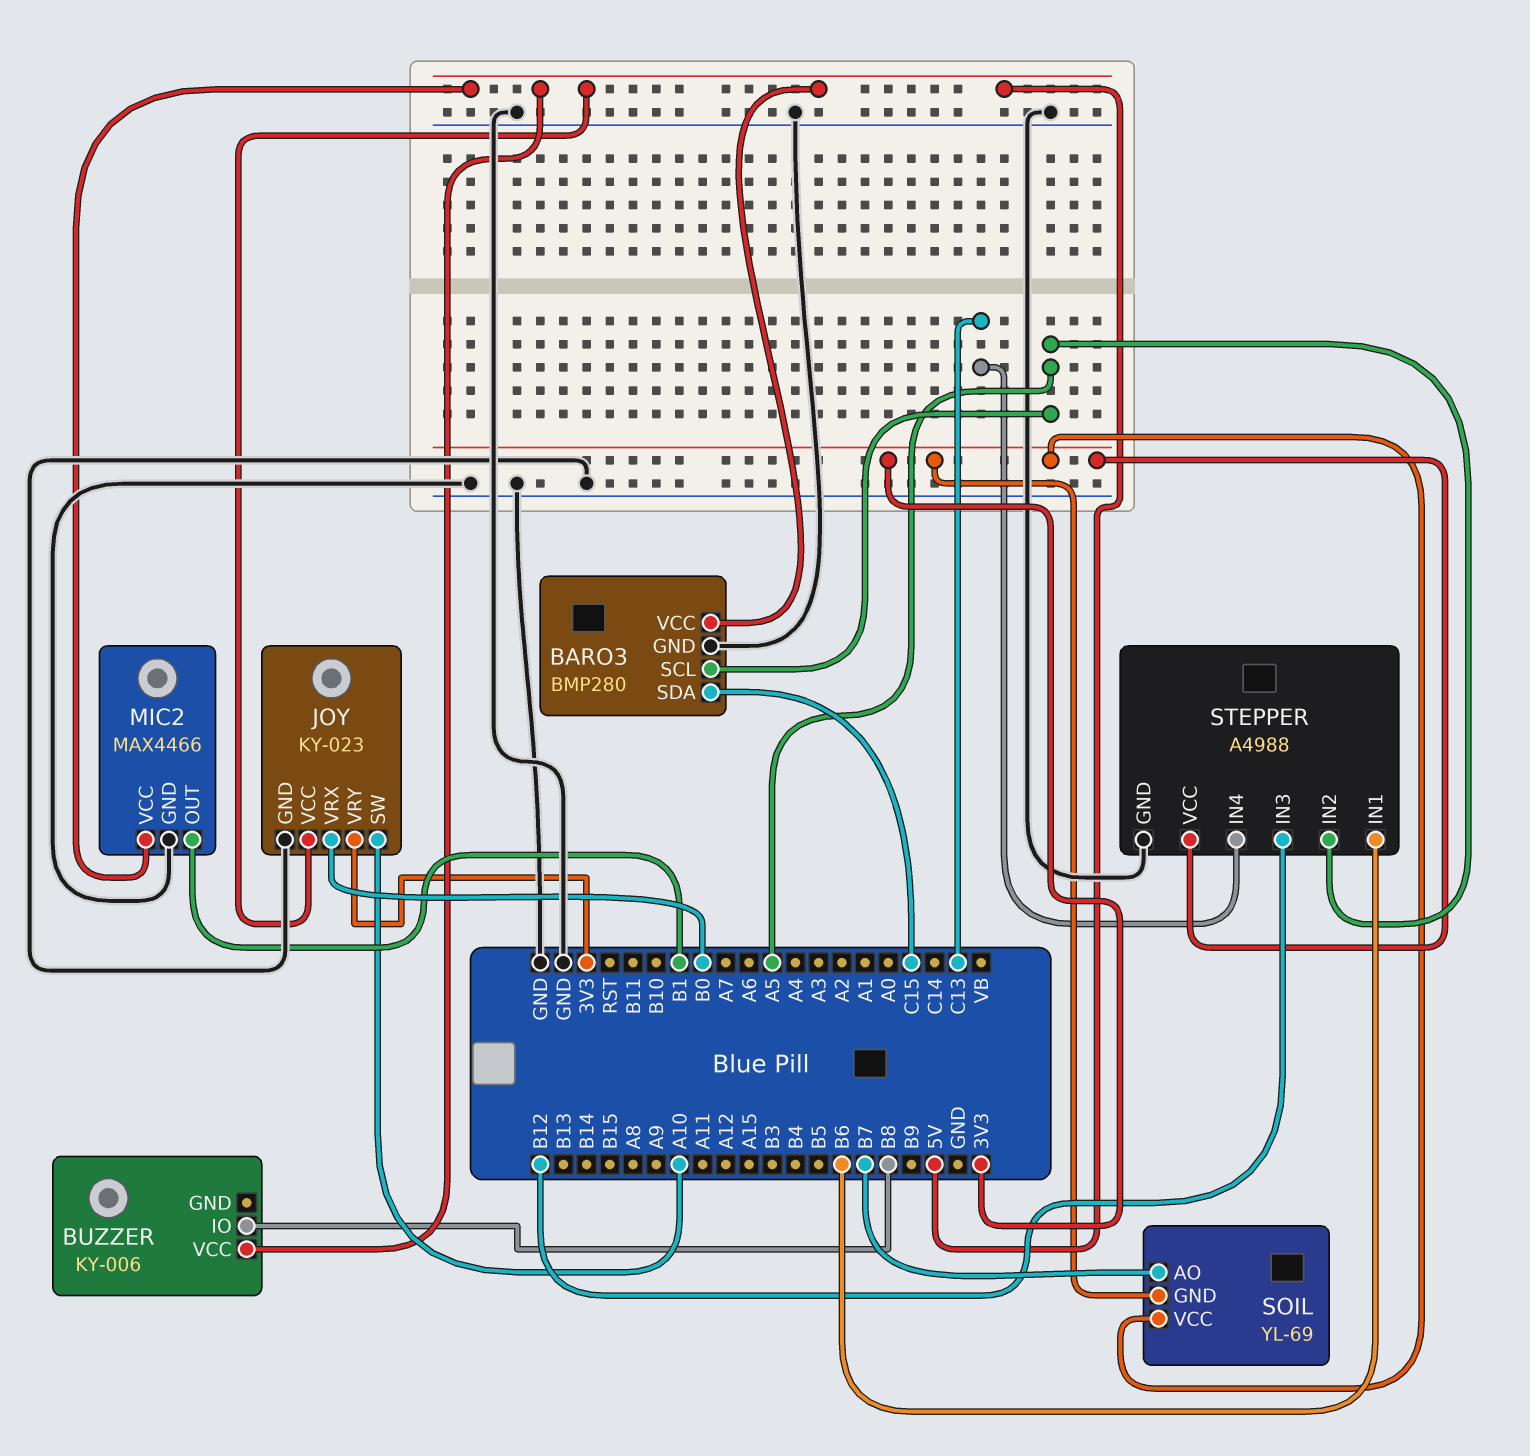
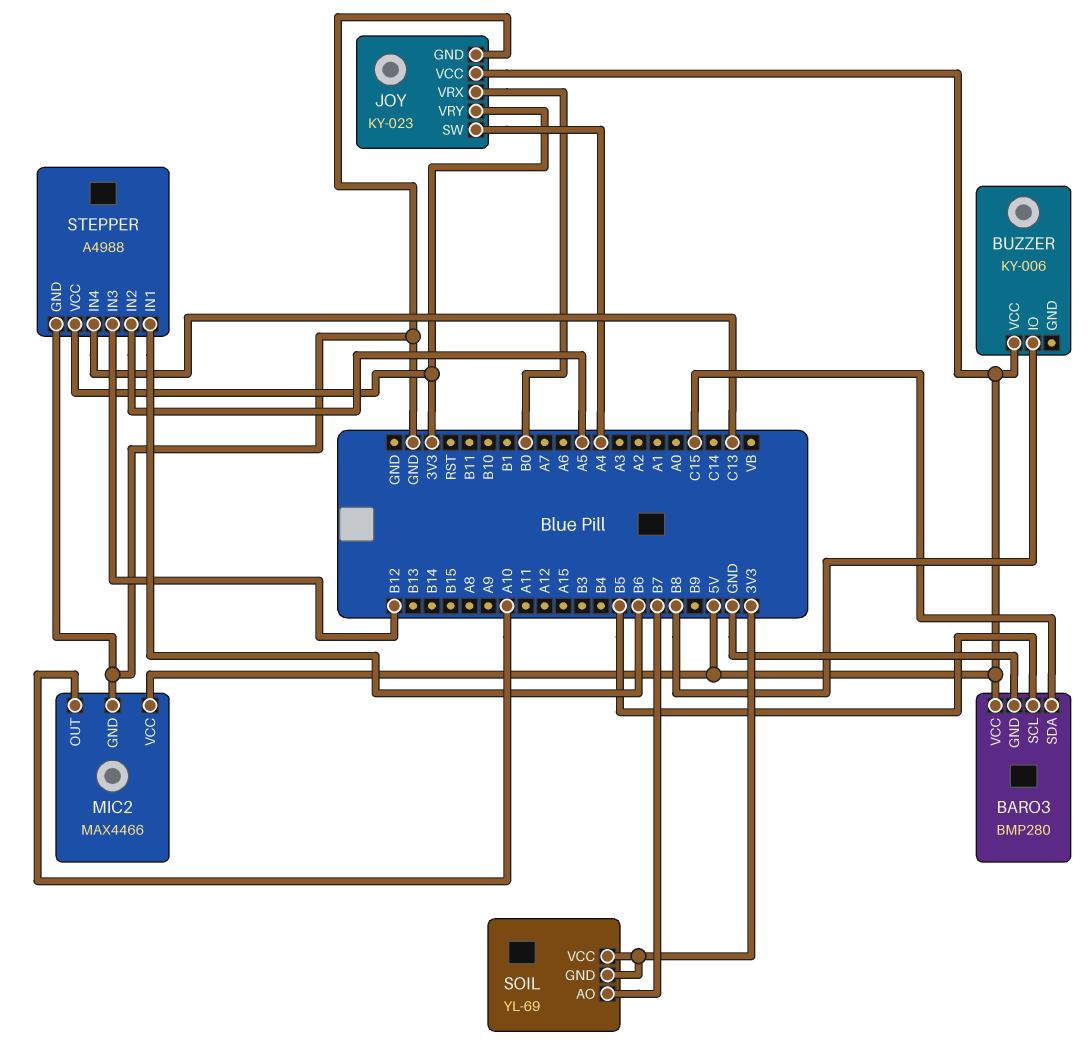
BARO3 pin SCL: A5 -> B5
JOY pin SW: A10 -> A4
MIC2 pin OUT: B1 -> A10

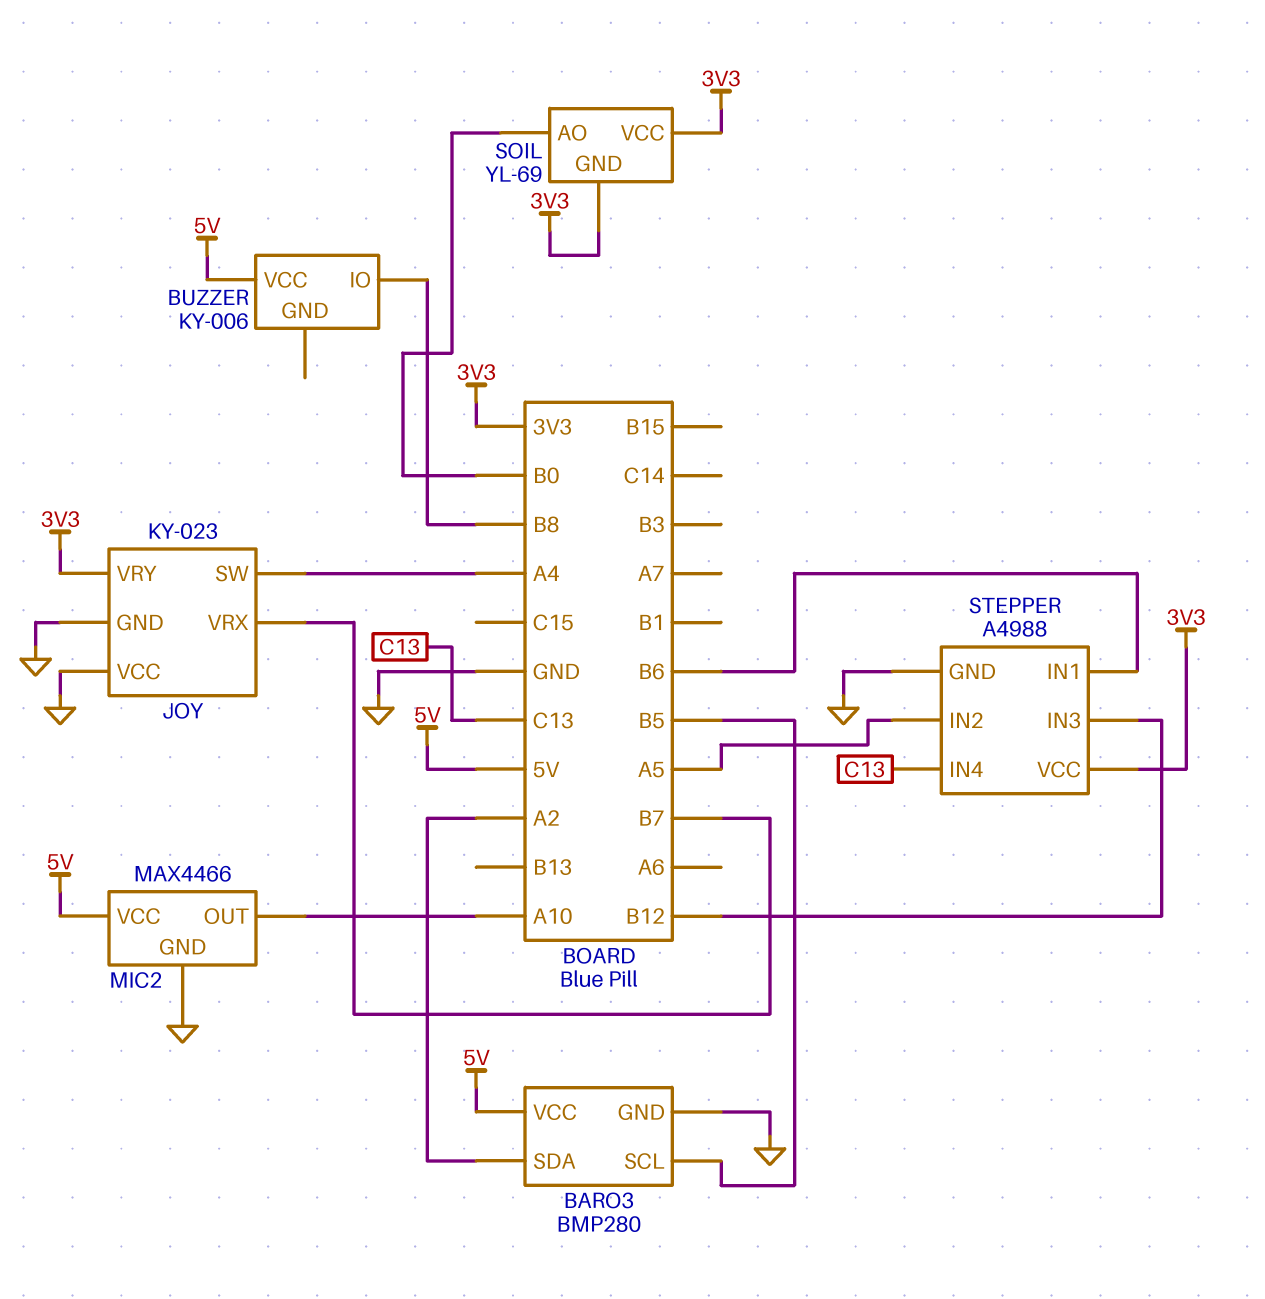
BARO3 pin SDA: C15 -> A2
JOY pin VCC: 5V -> GND
JOY pin VRX: B0 -> B7
SOIL pin AO: B7 -> B0

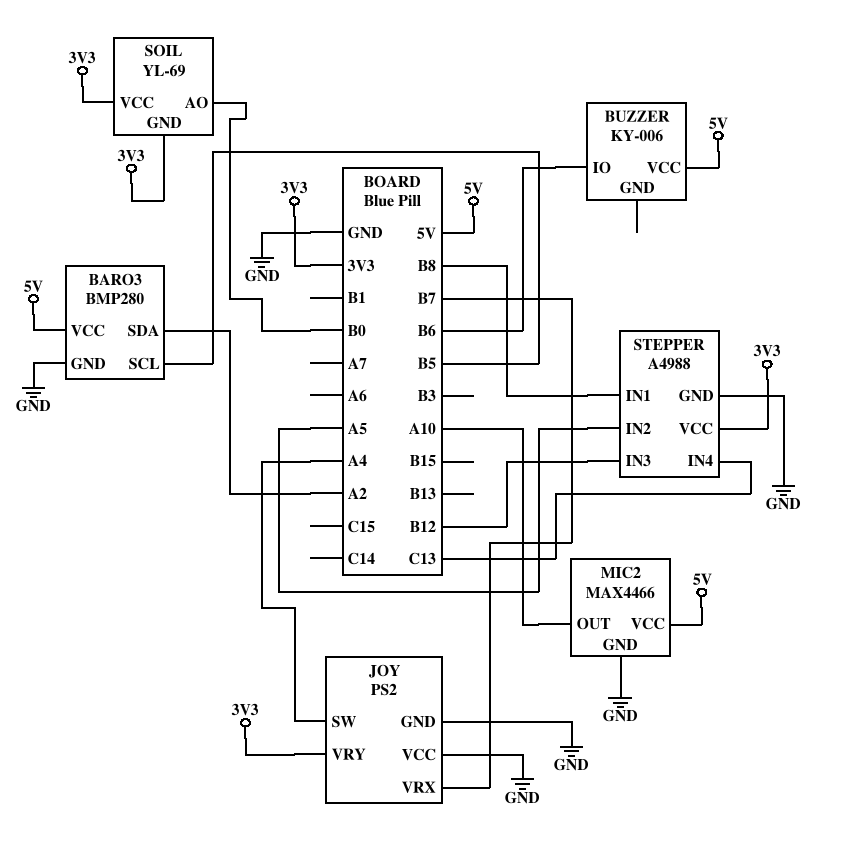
BUZZER pin IO: B8 -> B6
JOY: KY-023 -> PS2
STEPPER pin IN1: B6 -> B8

